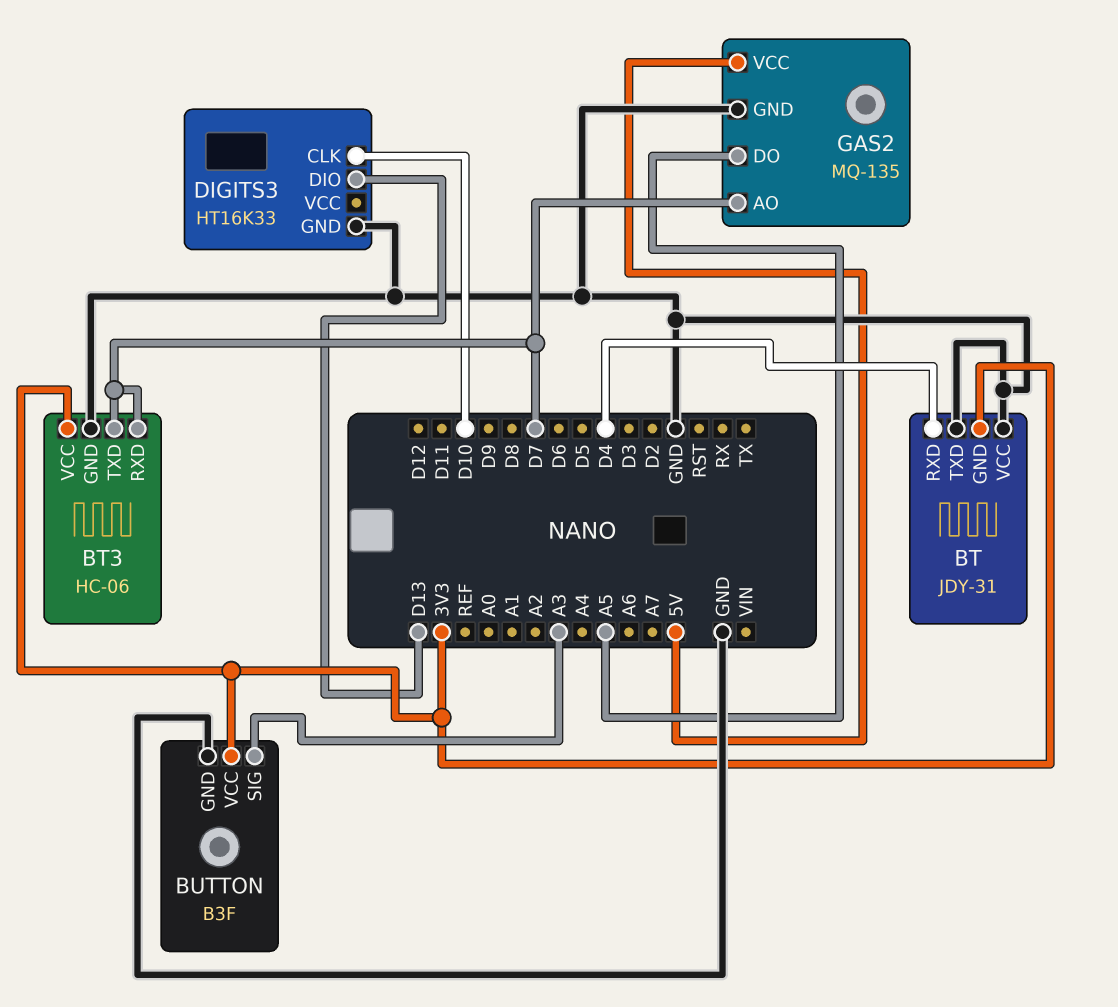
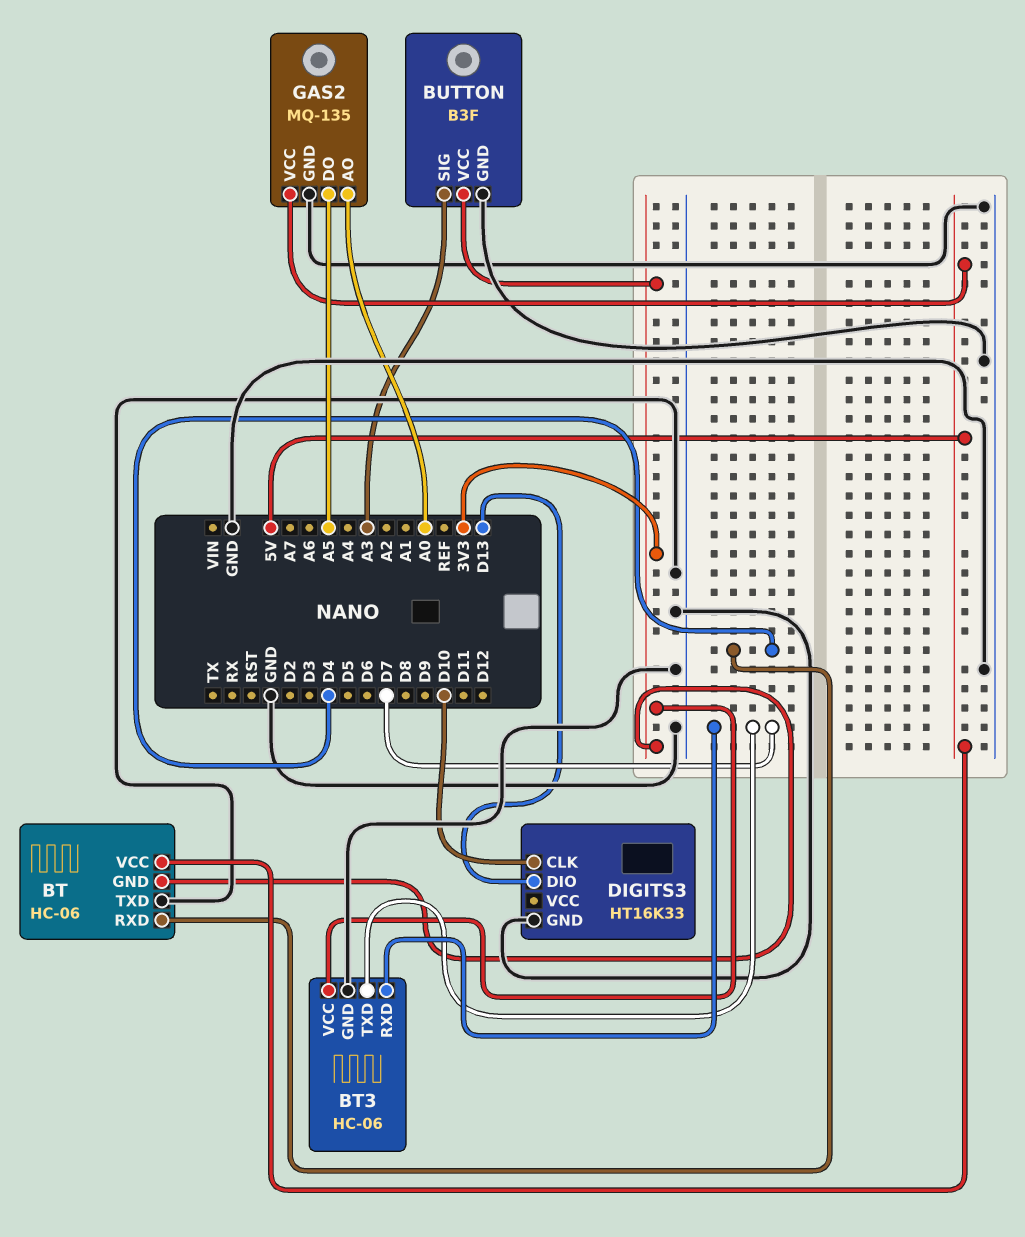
BT: JDY-31 -> HC-06
BT pin VCC: GND -> 5V
GAS2 pin AO: D7 -> A0

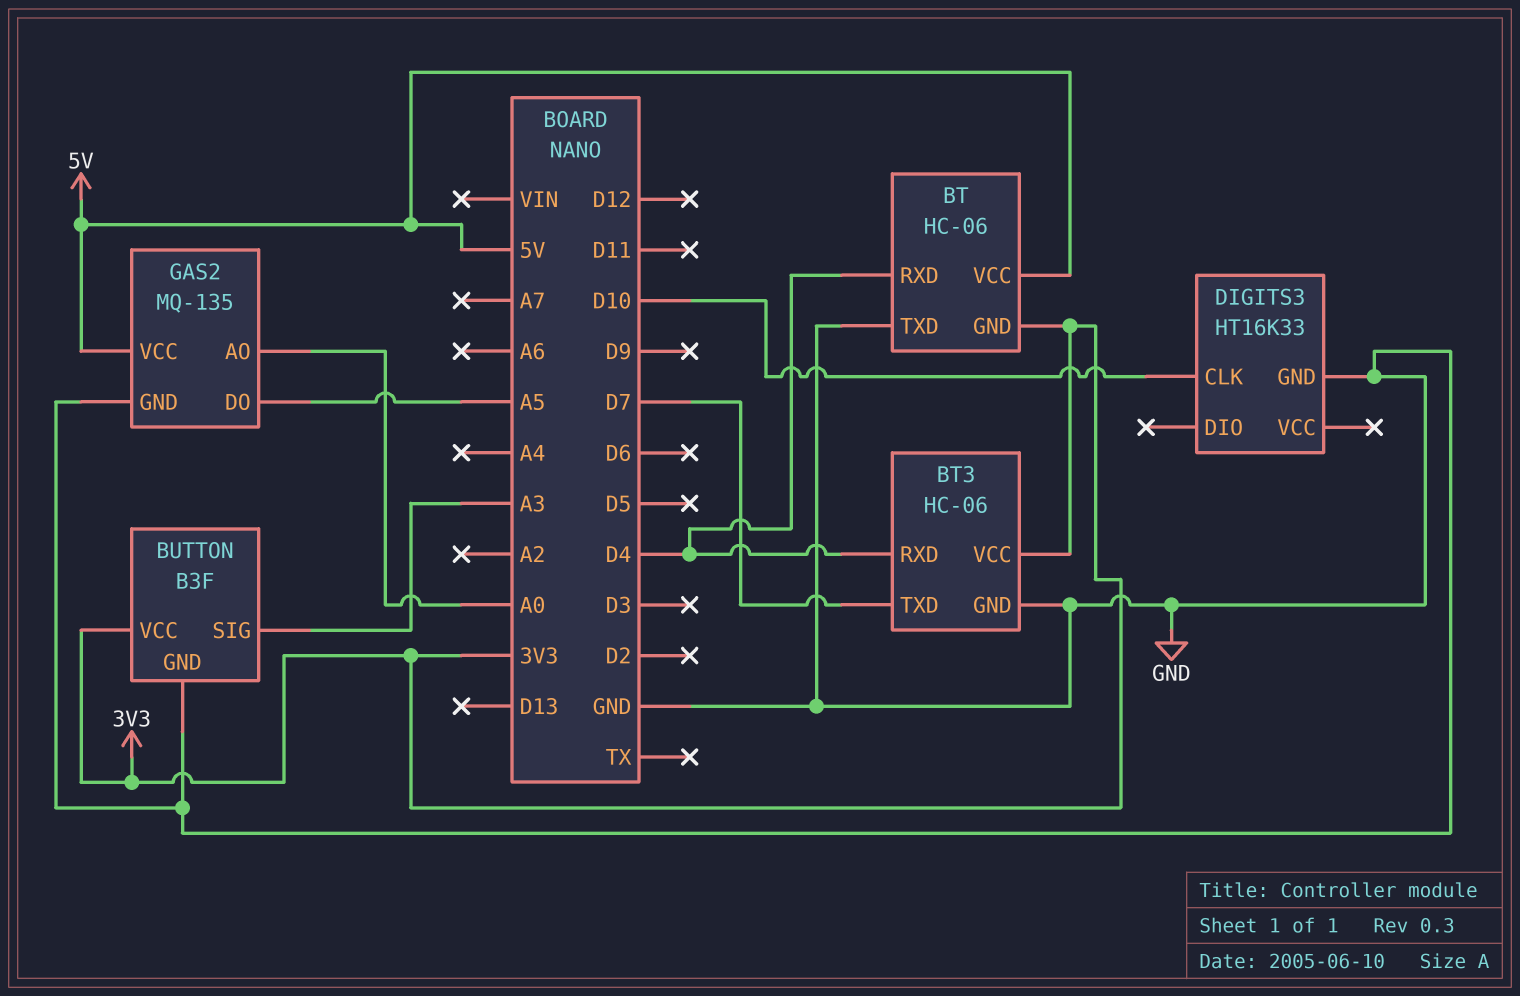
BT3 pin RXD: D7 -> D4
DIGITS3 pin DIO: D13 -> none

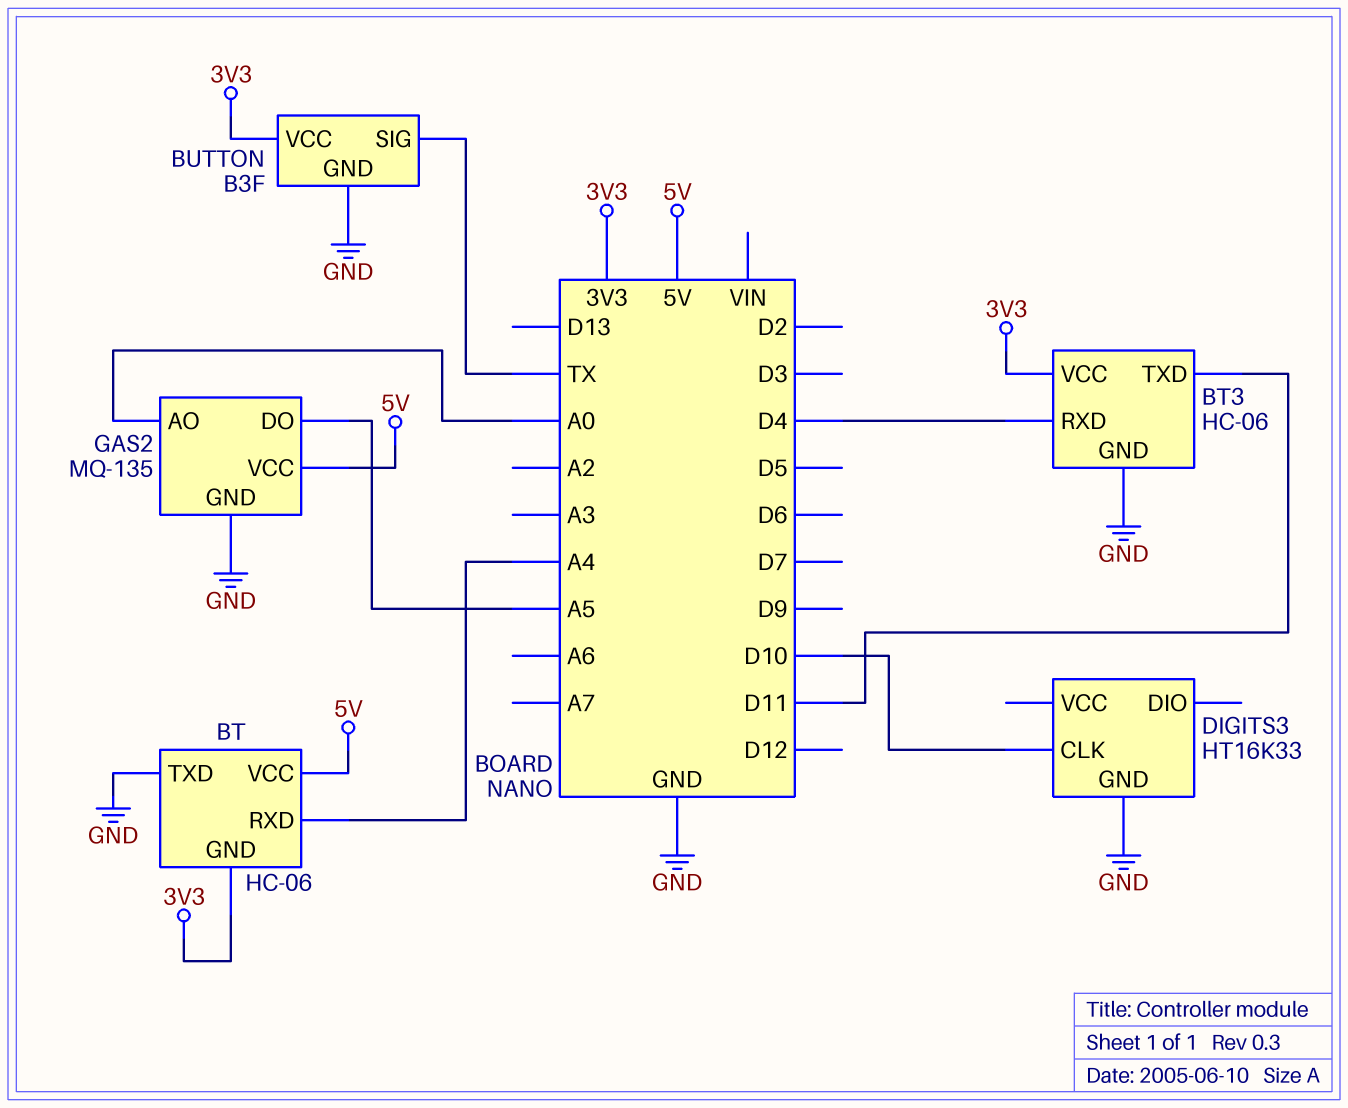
BT pin RXD: D4 -> A4
BT3 pin TXD: D7 -> D11
BUTTON pin SIG: A3 -> TX

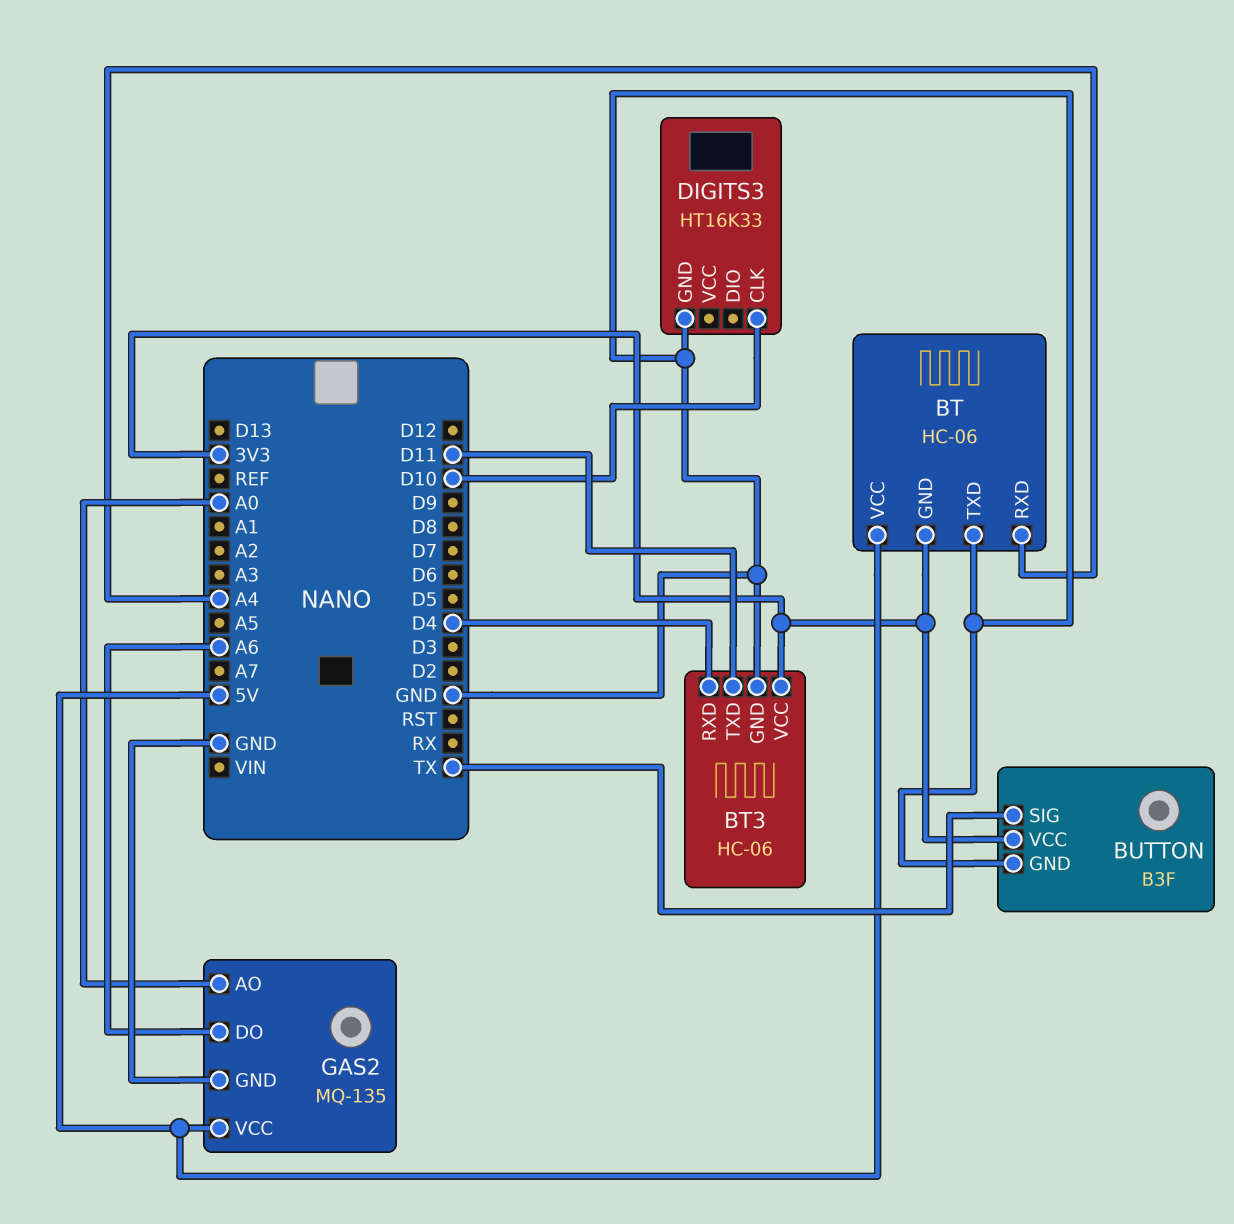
GAS2 pin DO: A5 -> A6

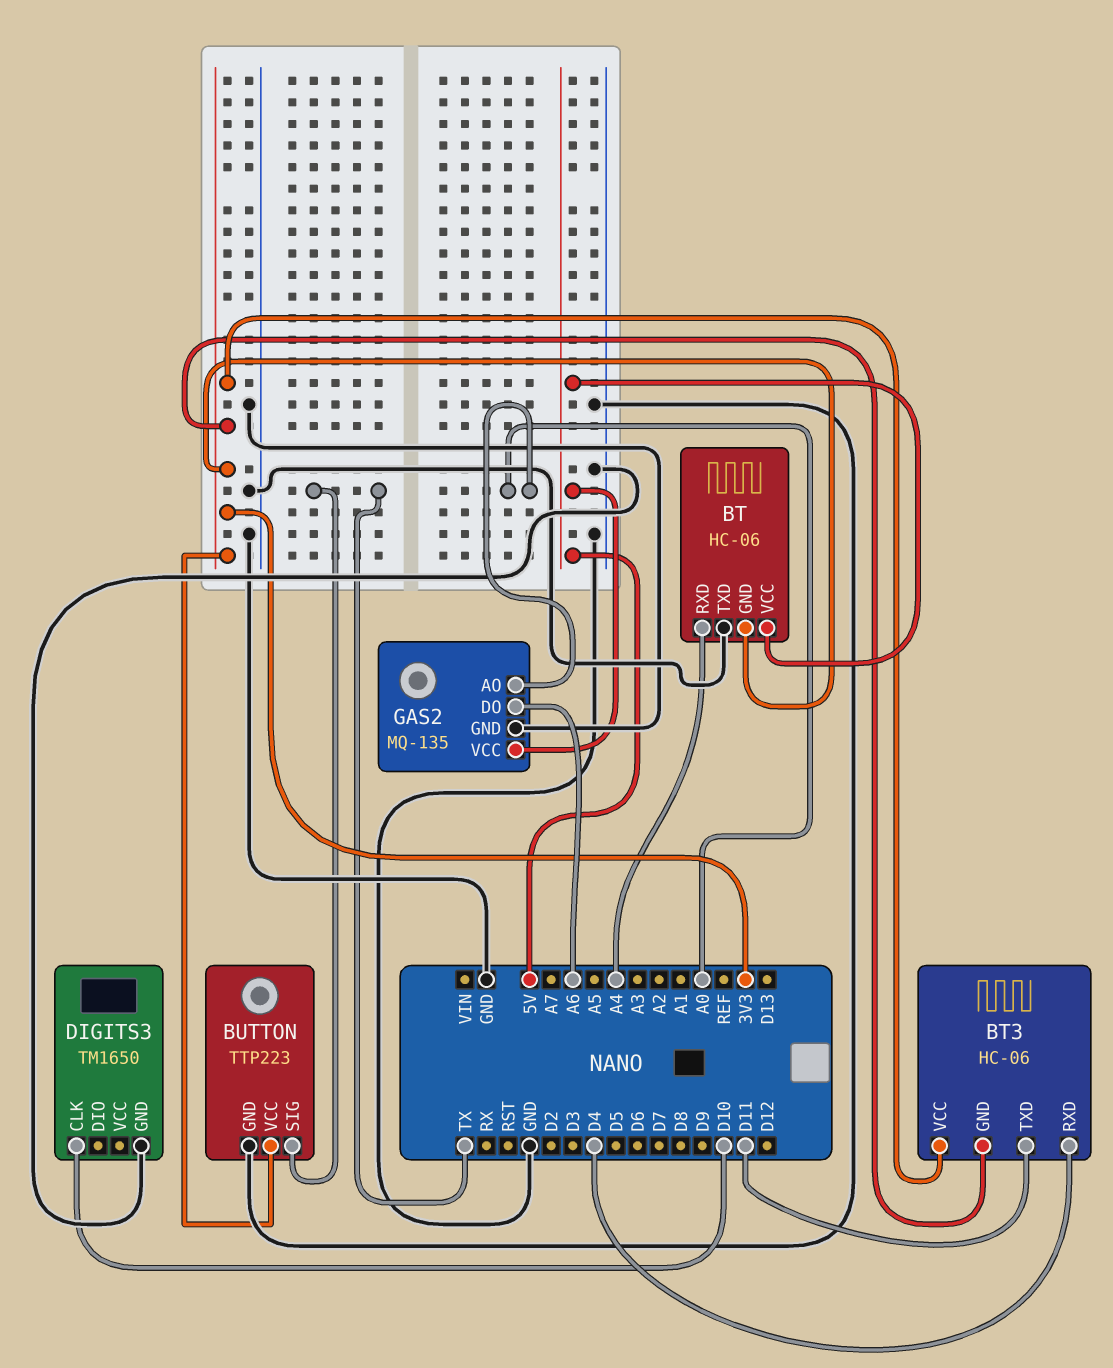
BT3 pin GND: GND -> 3V3
BUTTON: B3F -> TTP223
DIGITS3: HT16K33 -> TM1650

